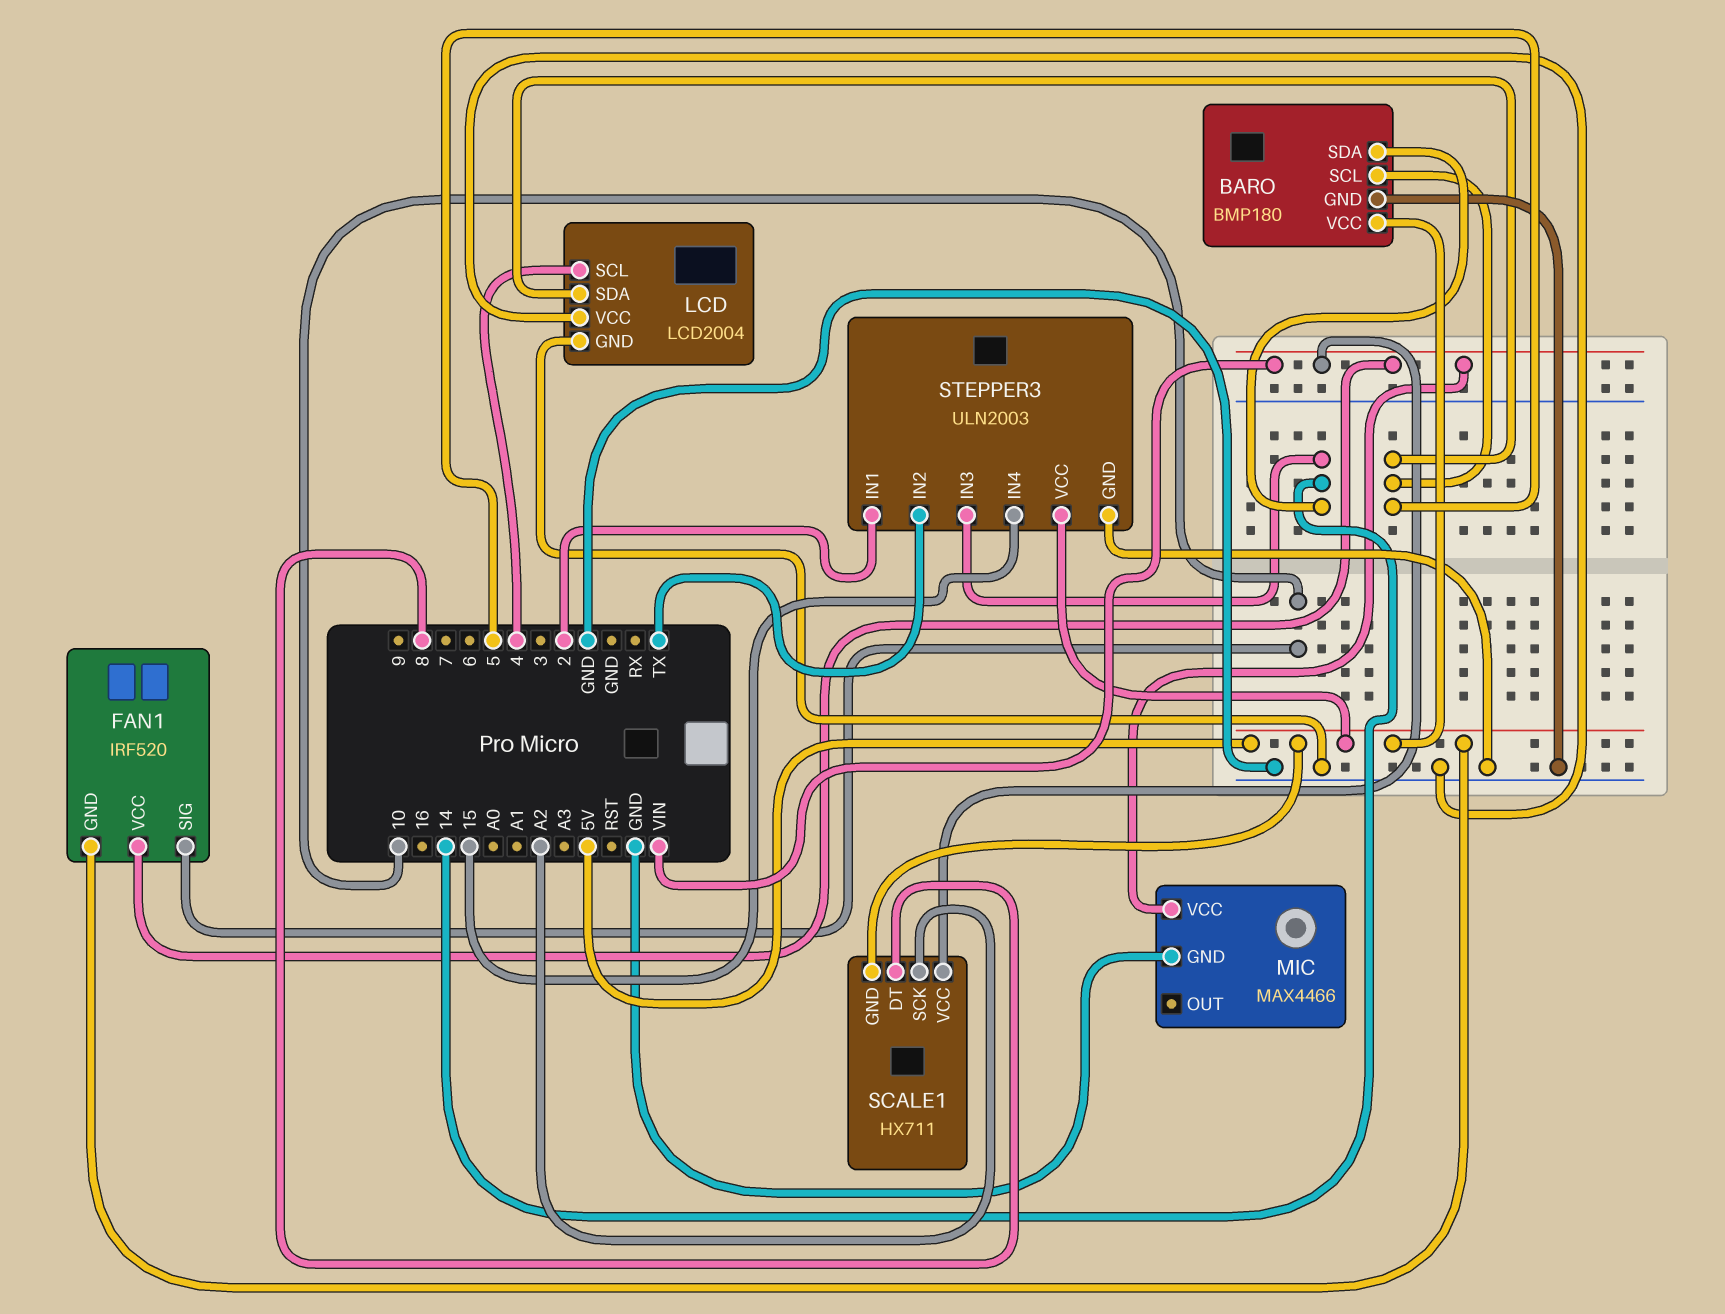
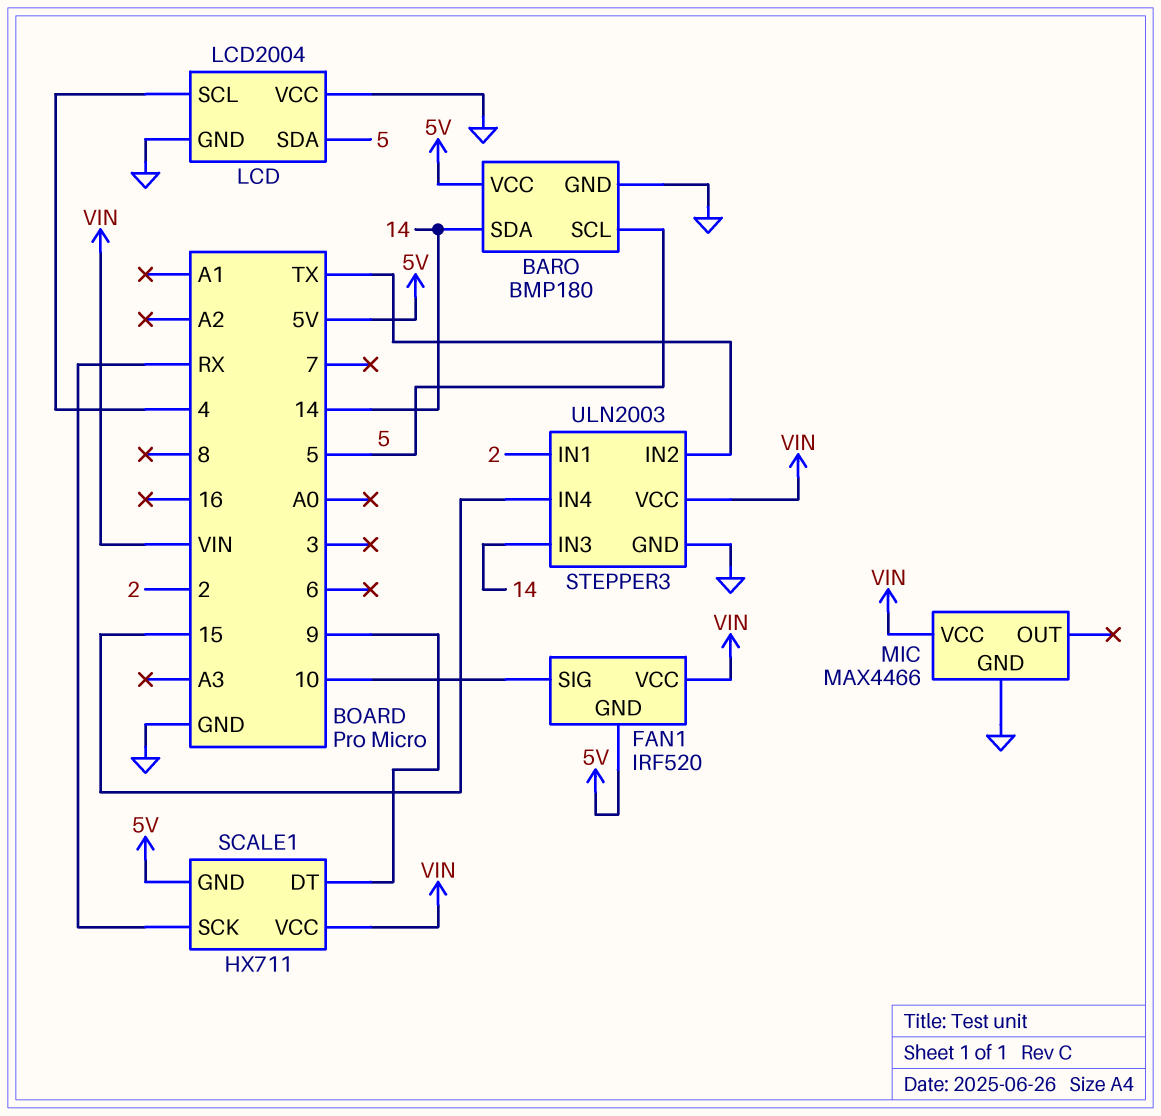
SCALE1 pin DT: 8 -> 9
SCALE1 pin SCK: A2 -> RX
STEPPER3 pin VCC: 5V -> VIN

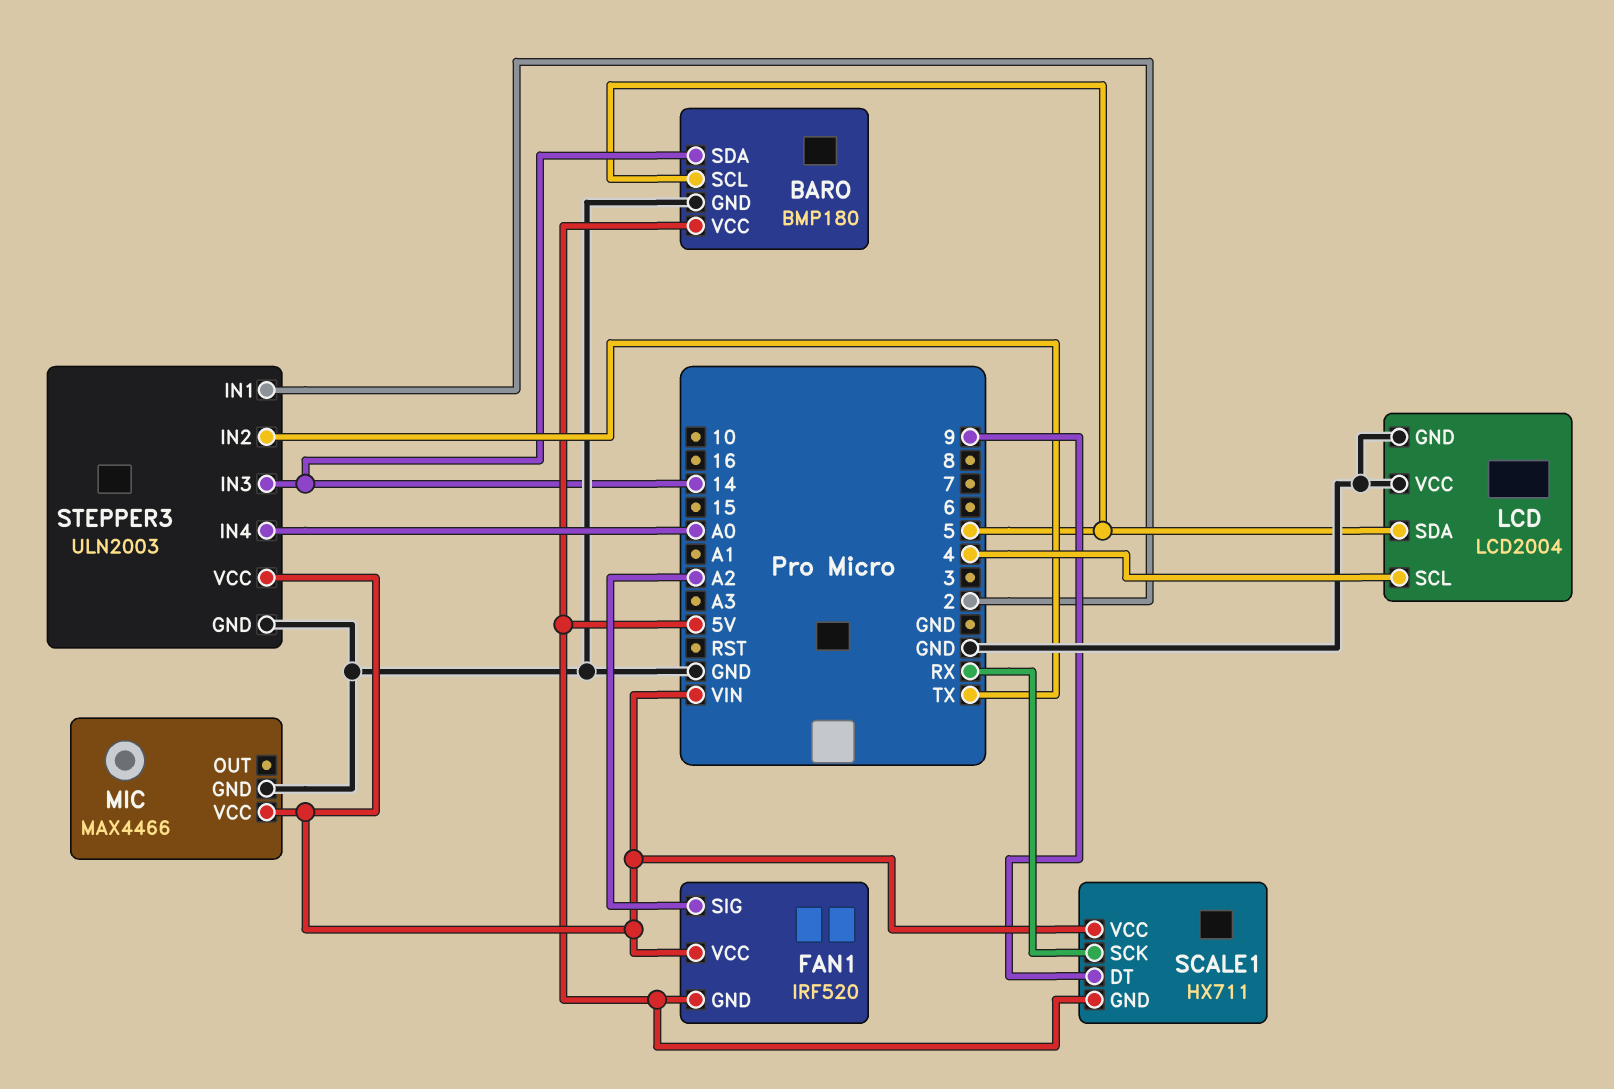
FAN1 pin SIG: 10 -> A2
STEPPER3 pin IN4: 15 -> A0

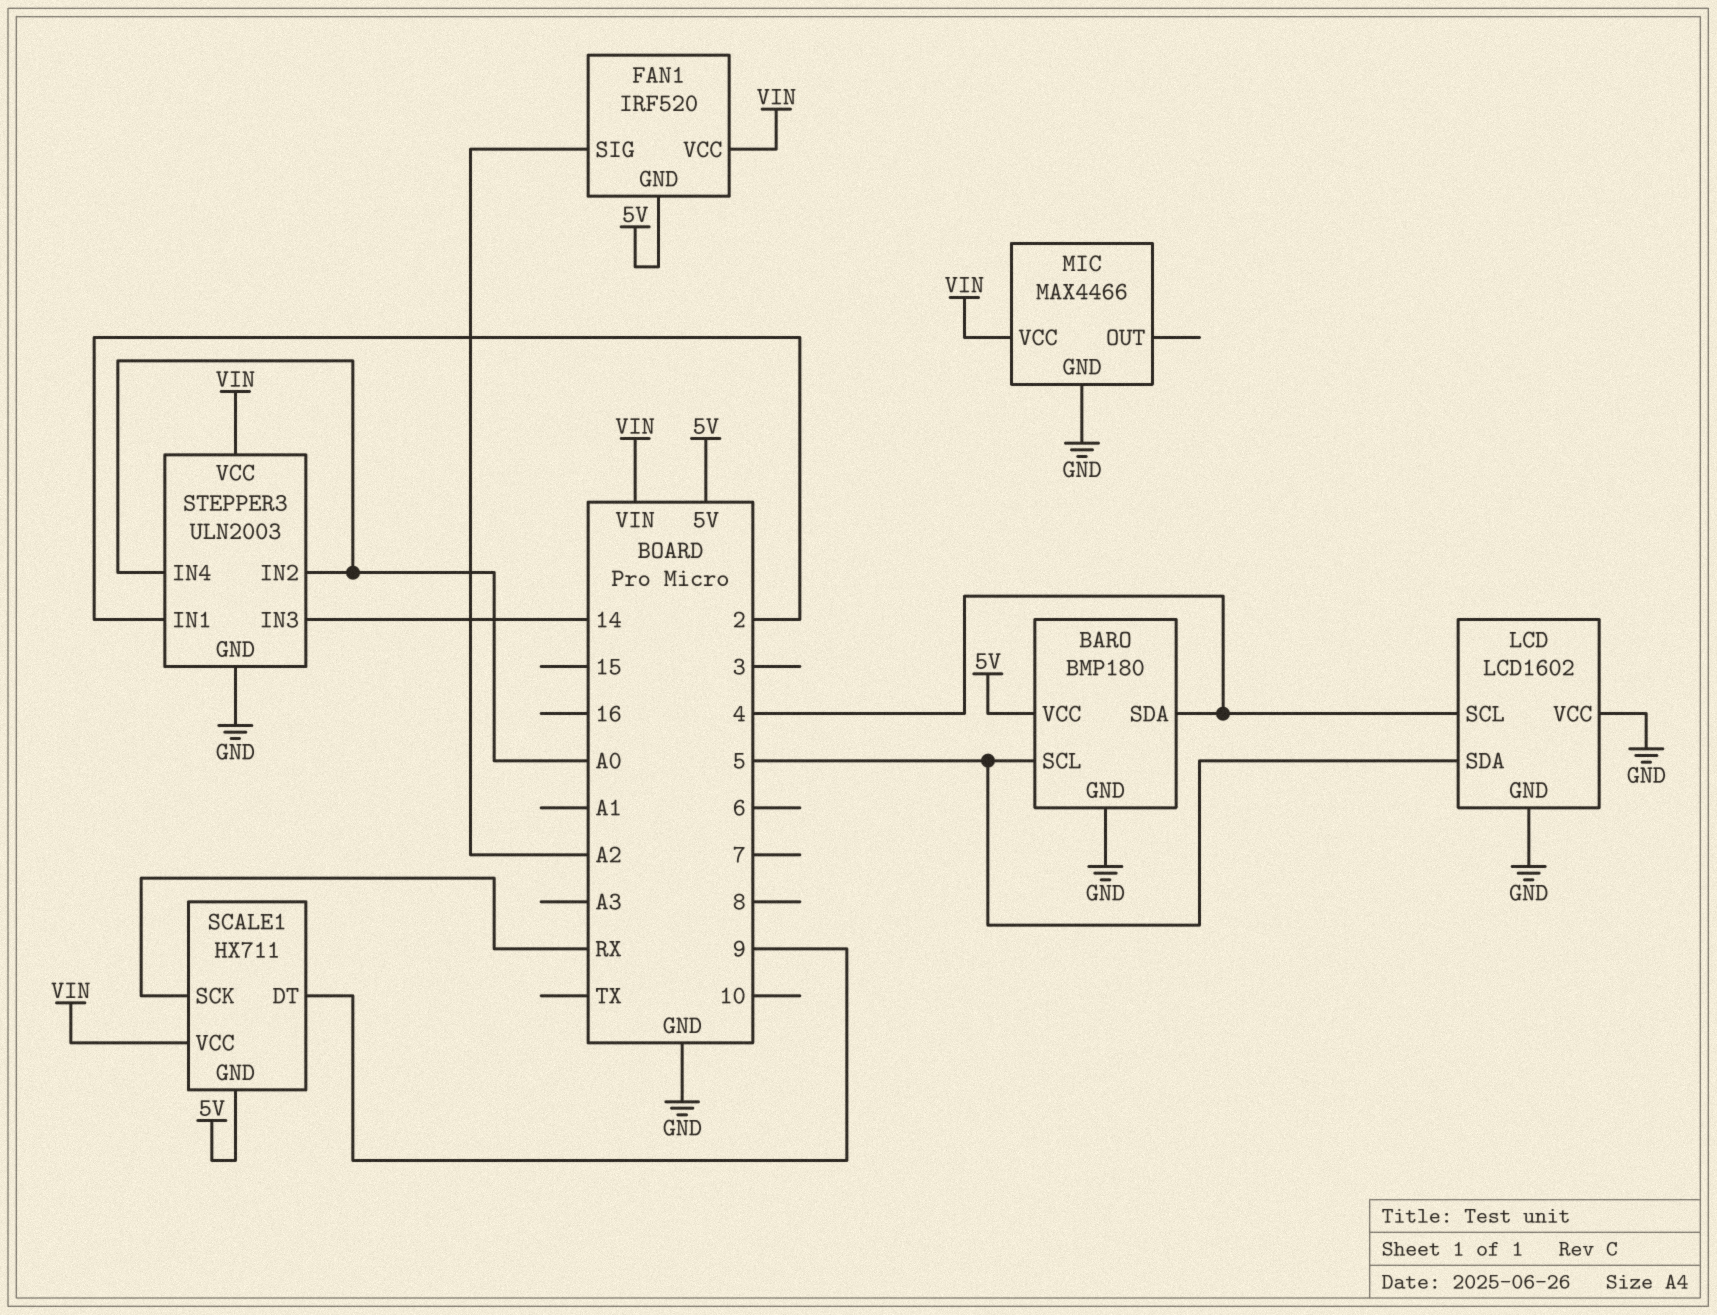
BARO pin SDA: 14 -> 4
LCD: LCD2004 -> LCD1602
STEPPER3 pin IN2: TX -> A0

